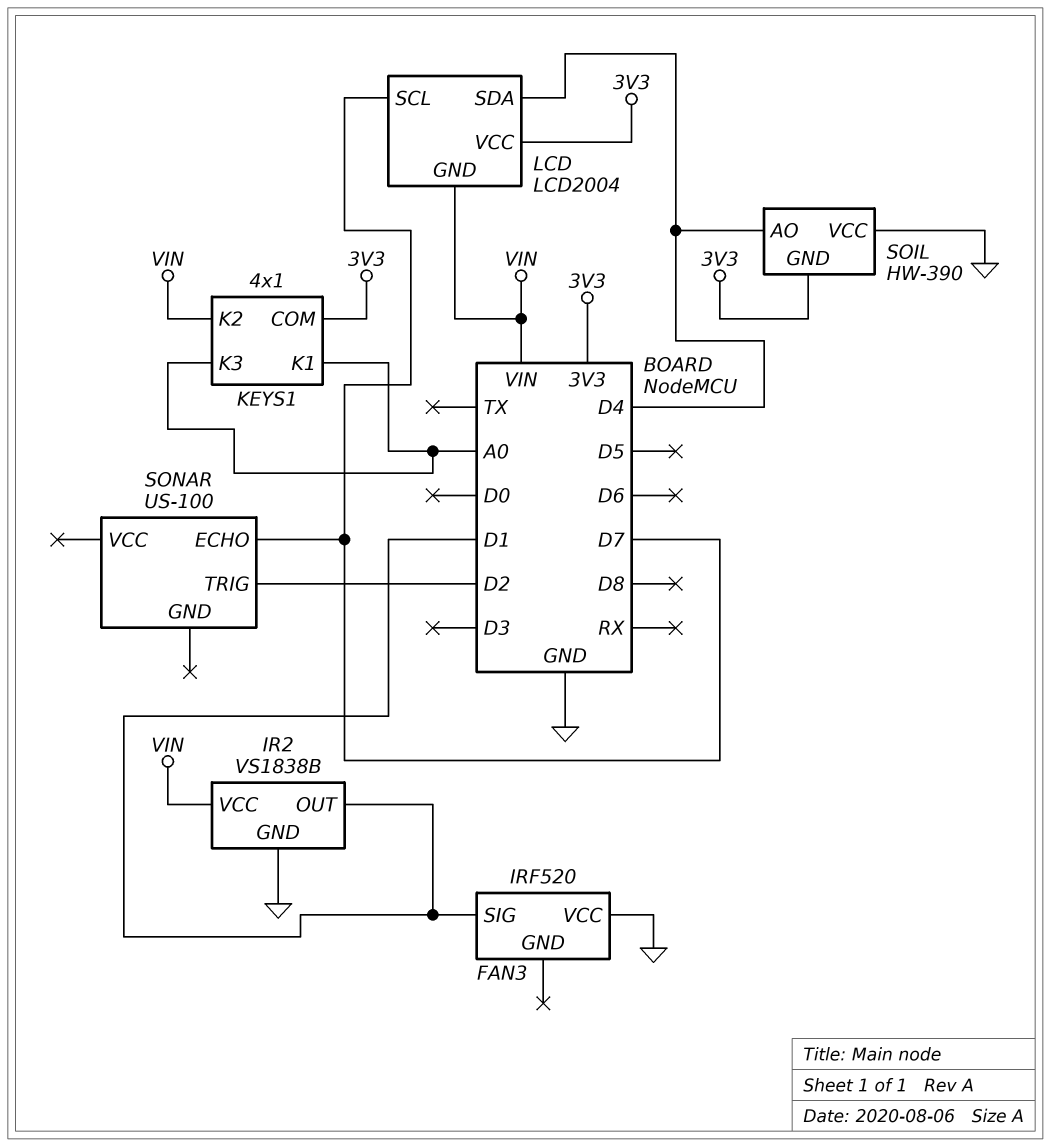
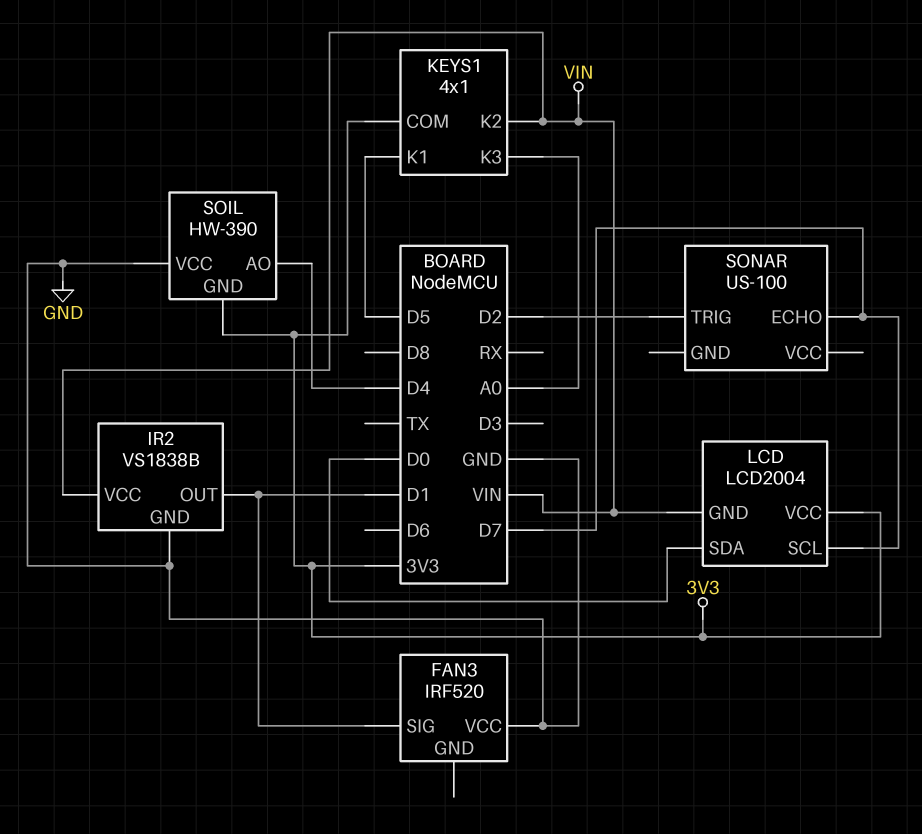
KEYS1 pin K1: A0 -> D5
LCD pin SDA: D4 -> D0

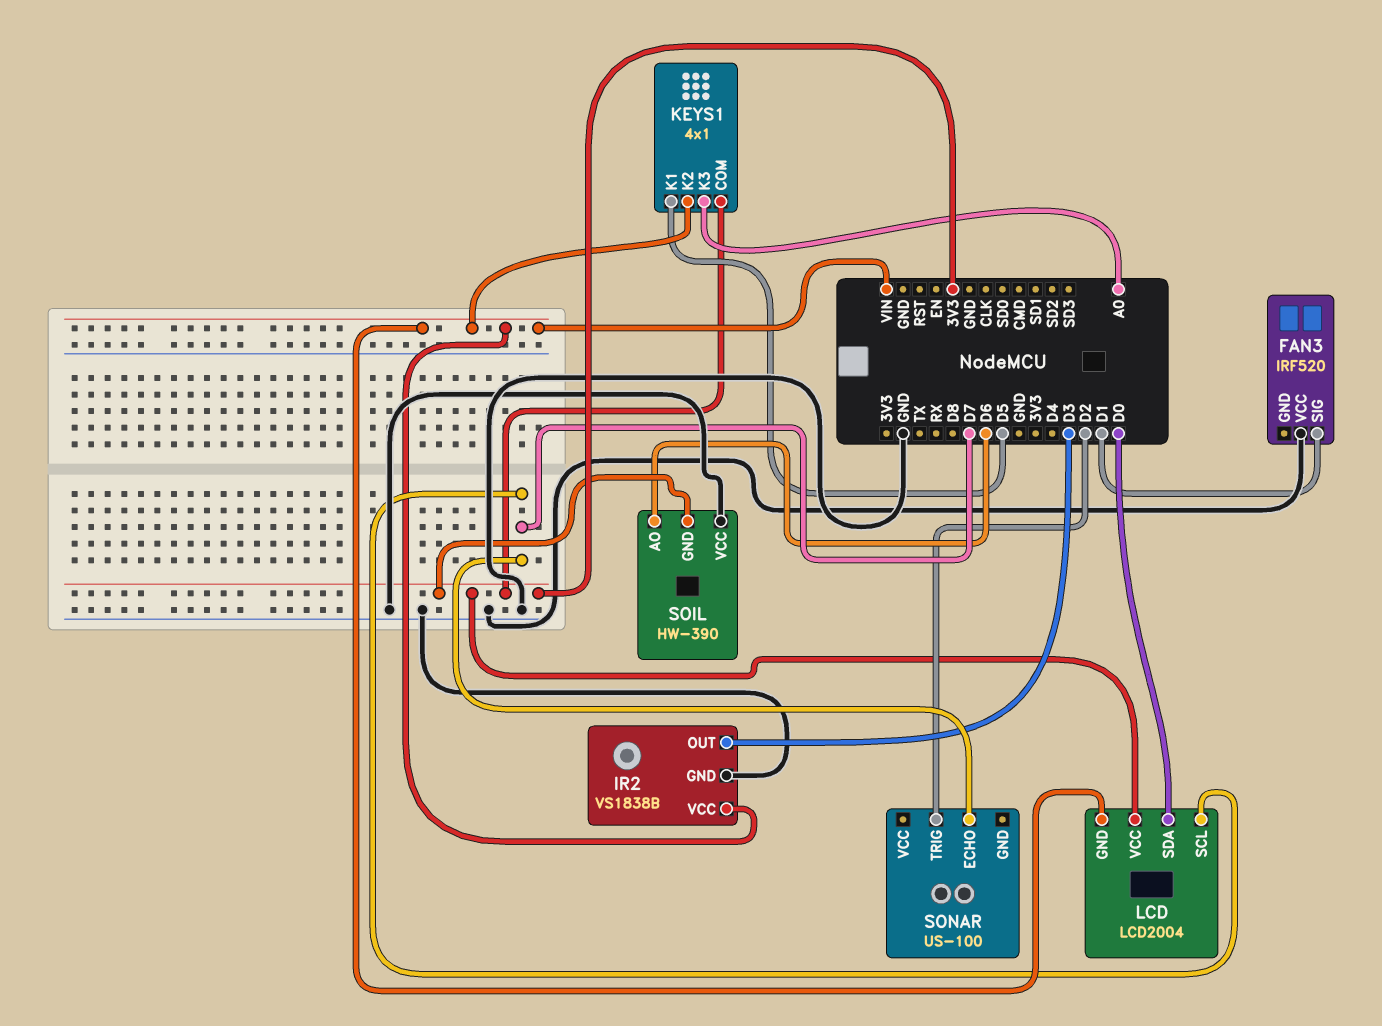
IR2 pin OUT: D1 -> D3
SOIL pin AO: D4 -> D6

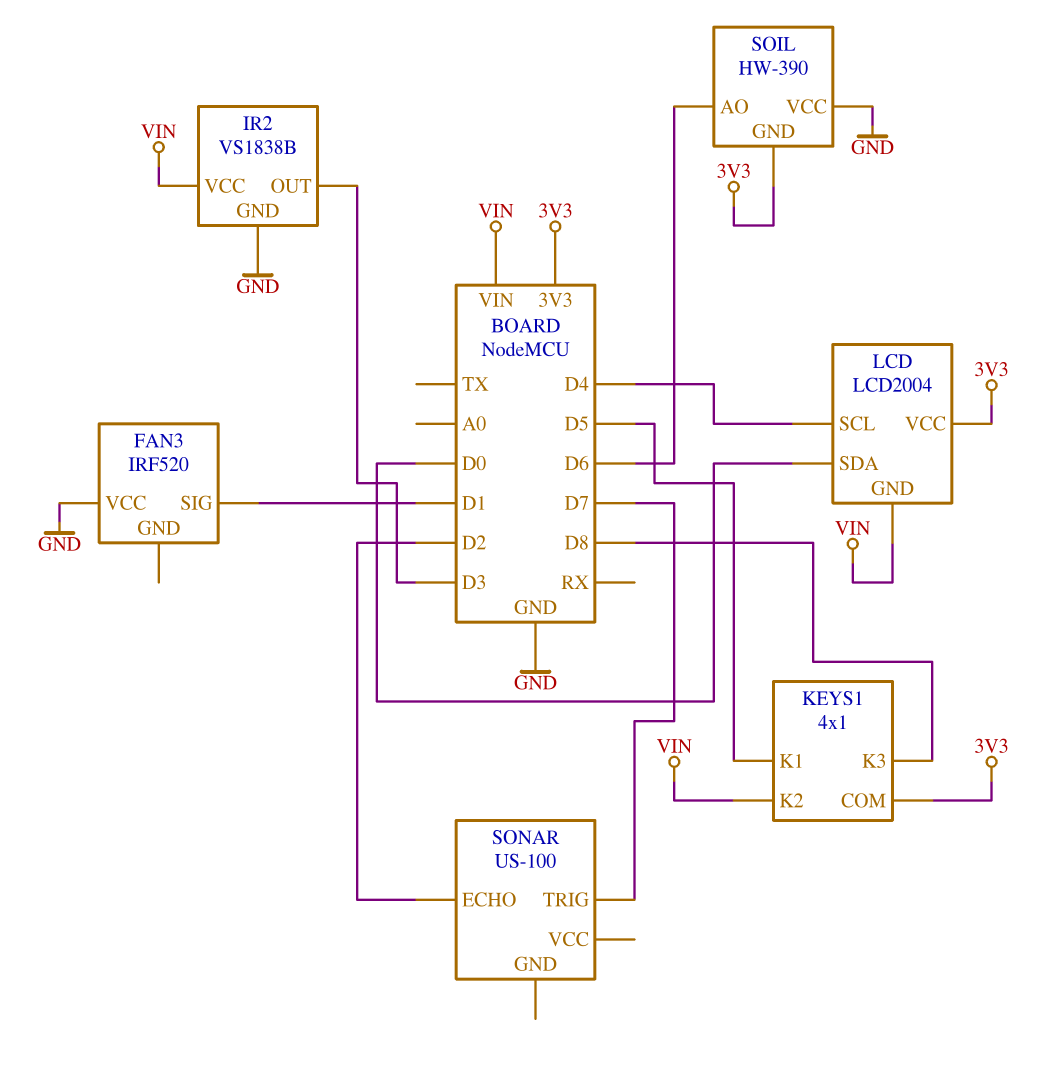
KEYS1 pin K3: A0 -> D8
LCD pin SCL: D7 -> D4
SONAR pin ECHO: D7 -> D2
SONAR pin TRIG: D2 -> D7

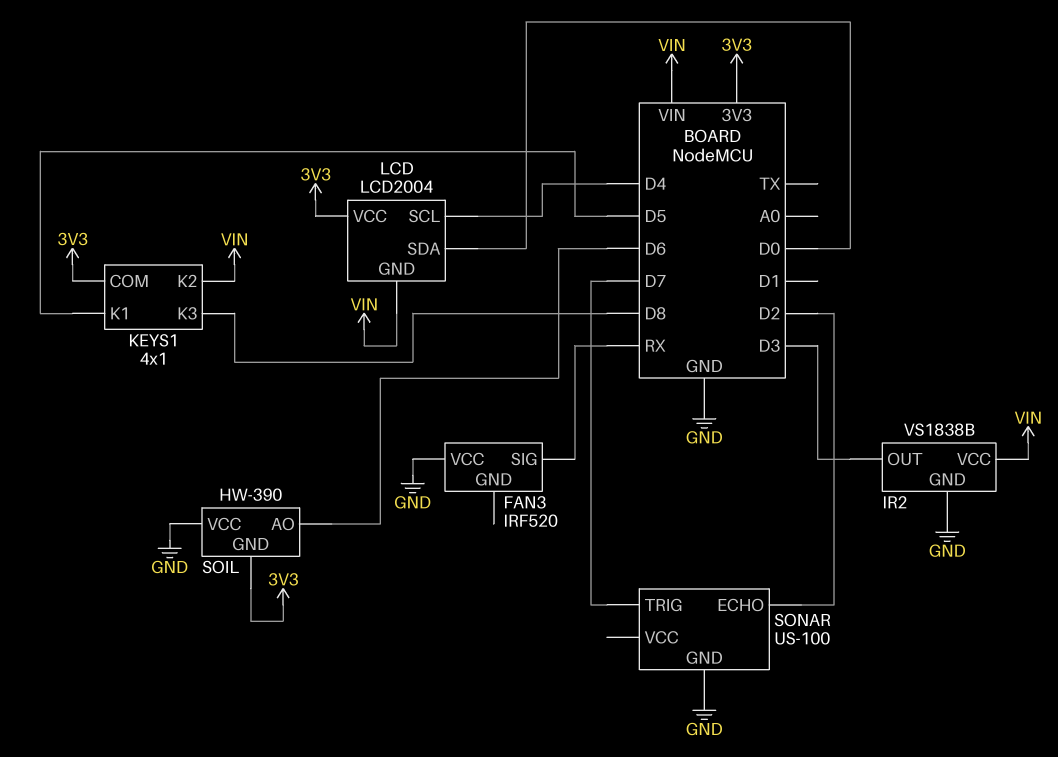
FAN3 pin SIG: D1 -> RX
SONAR pin GND: none -> GND

